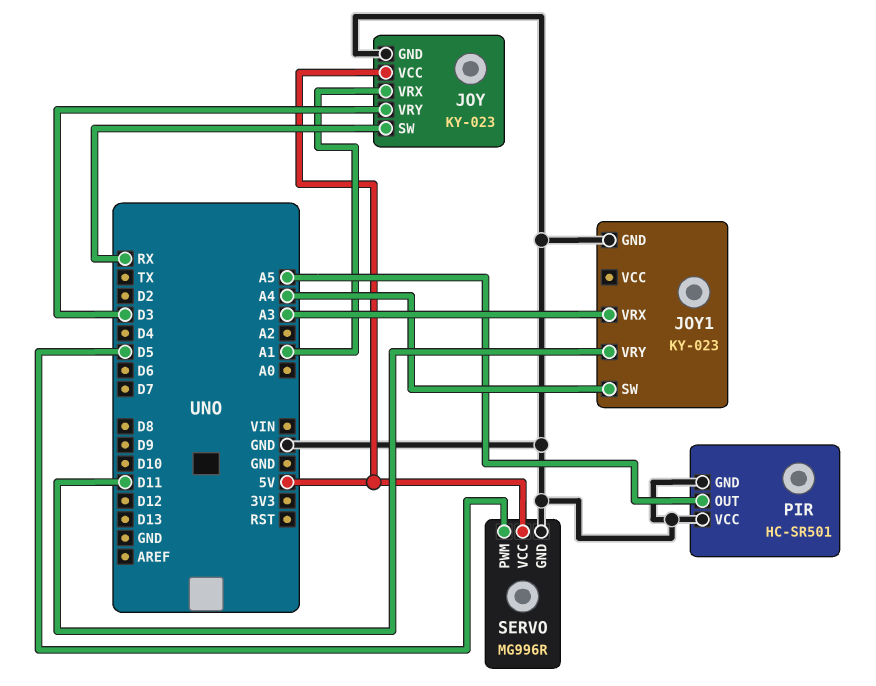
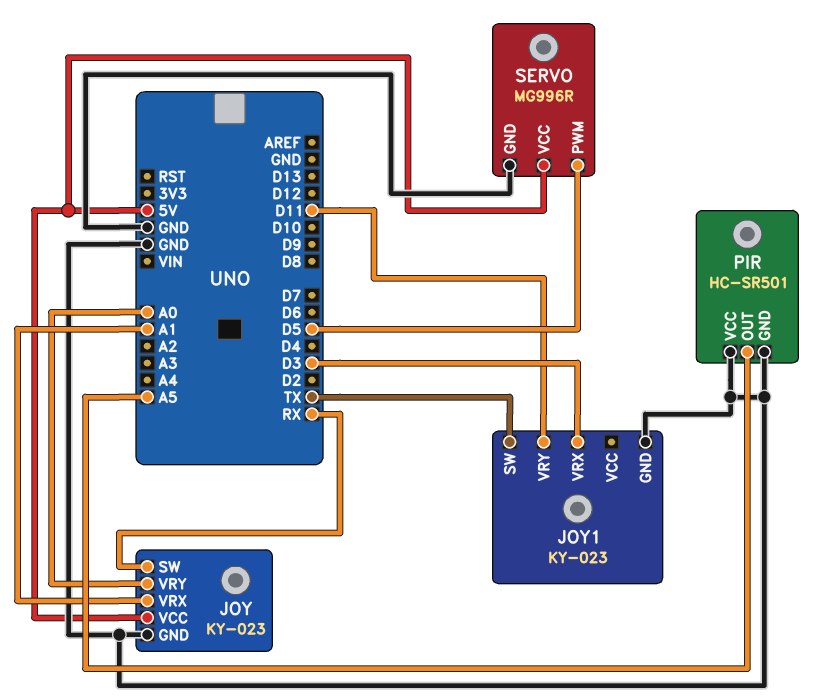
JOY pin VRY: D3 -> A0
JOY1 pin SW: A4 -> TX
JOY1 pin VRX: A3 -> D3

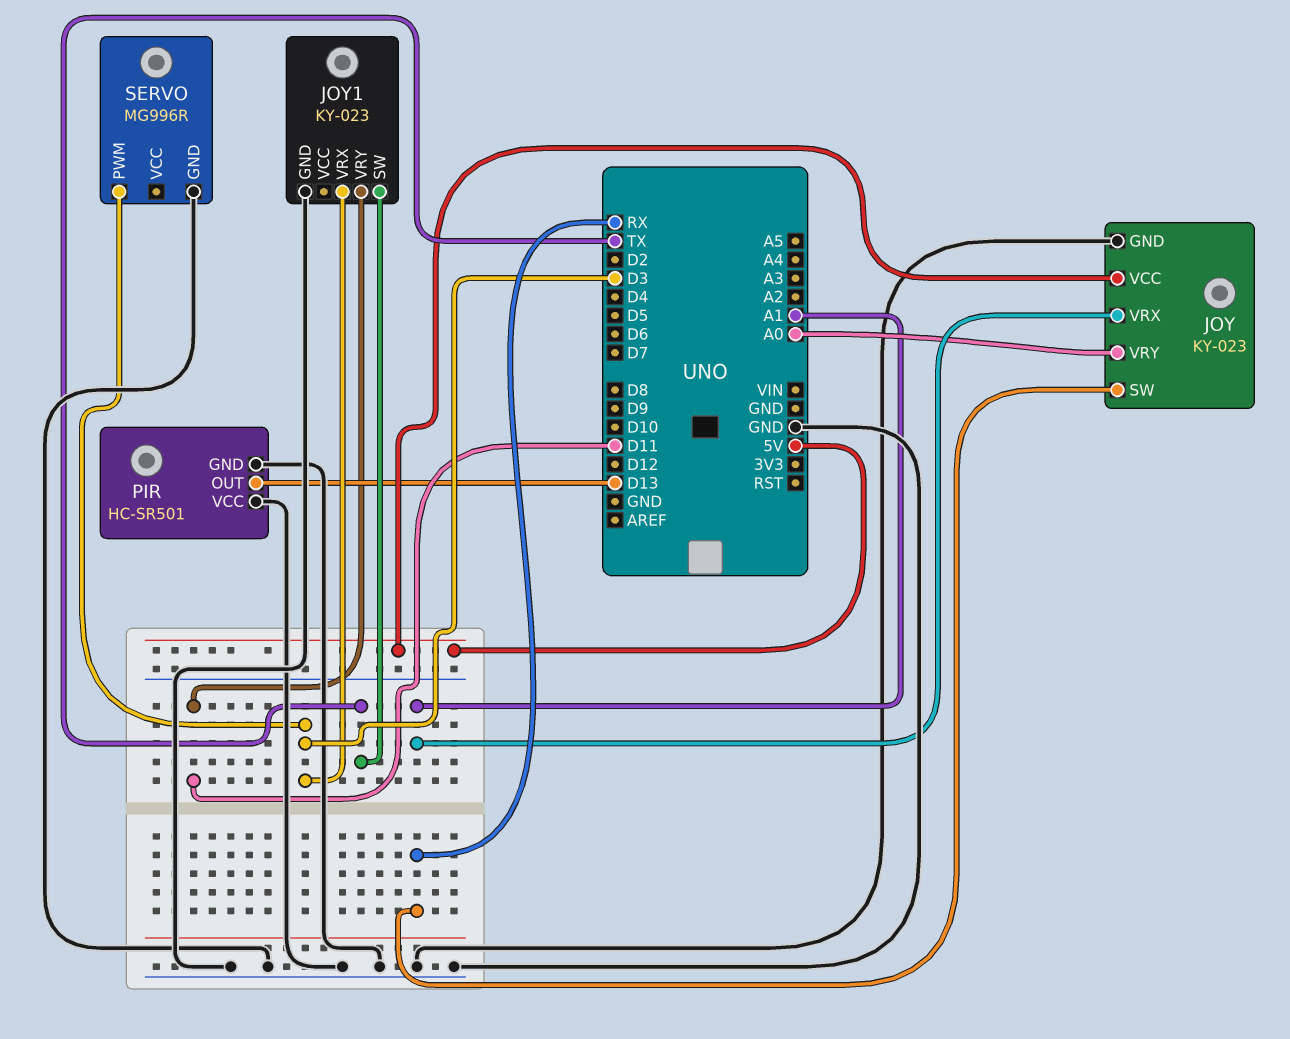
PIR pin OUT: A5 -> D13
SERVO pin PWM: D5 -> D3
SERVO pin VCC: 5V -> none

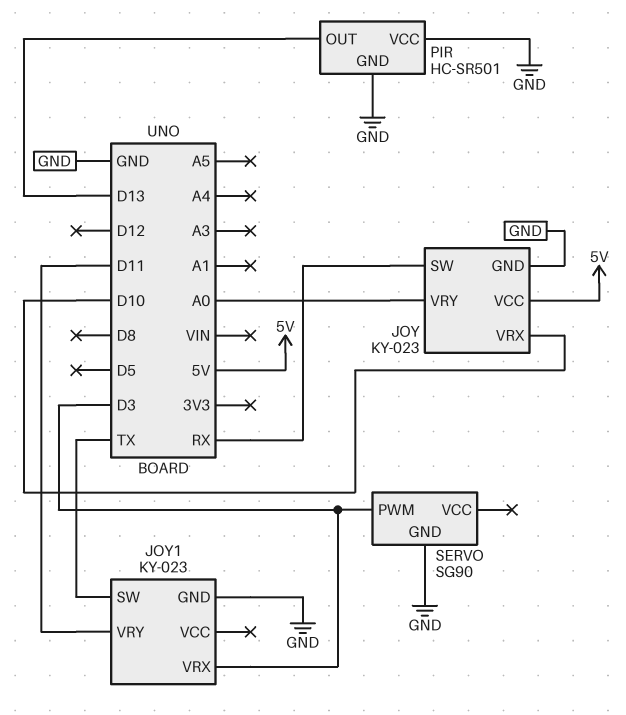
JOY pin VRX: A1 -> D10
SERVO: MG996R -> SG90

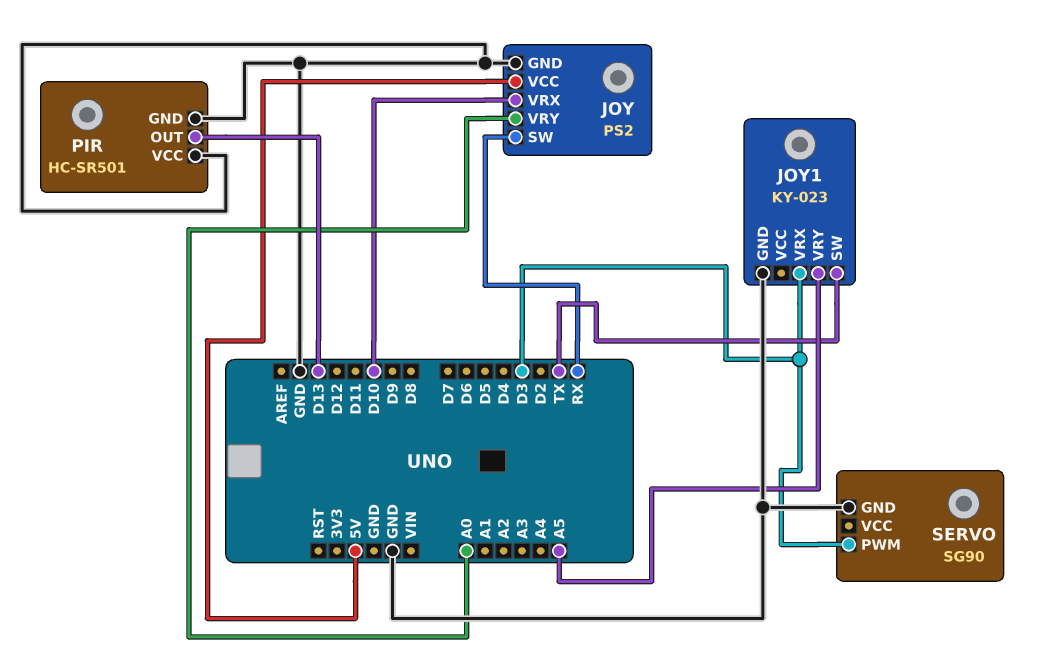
JOY: KY-023 -> PS2
JOY1 pin VRY: D11 -> A5

